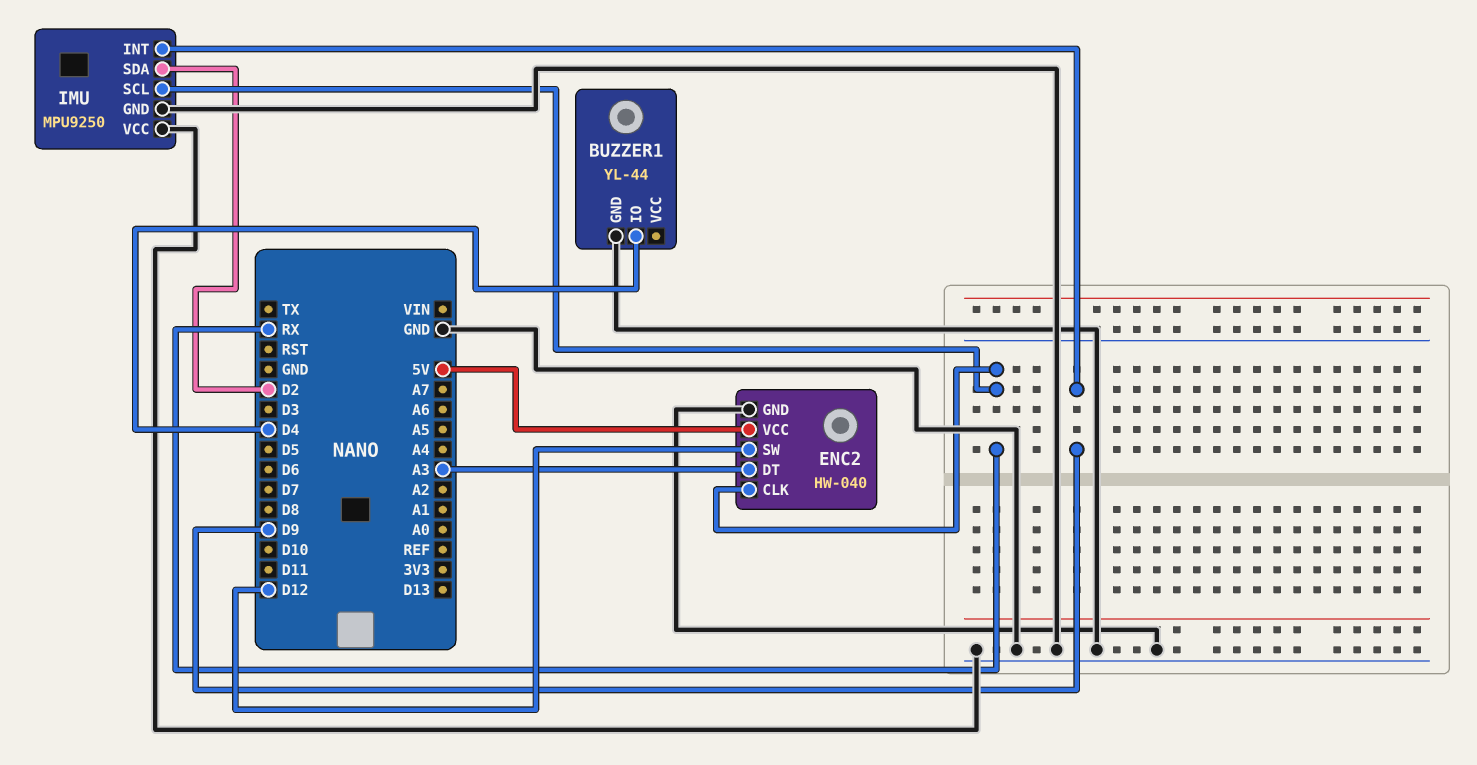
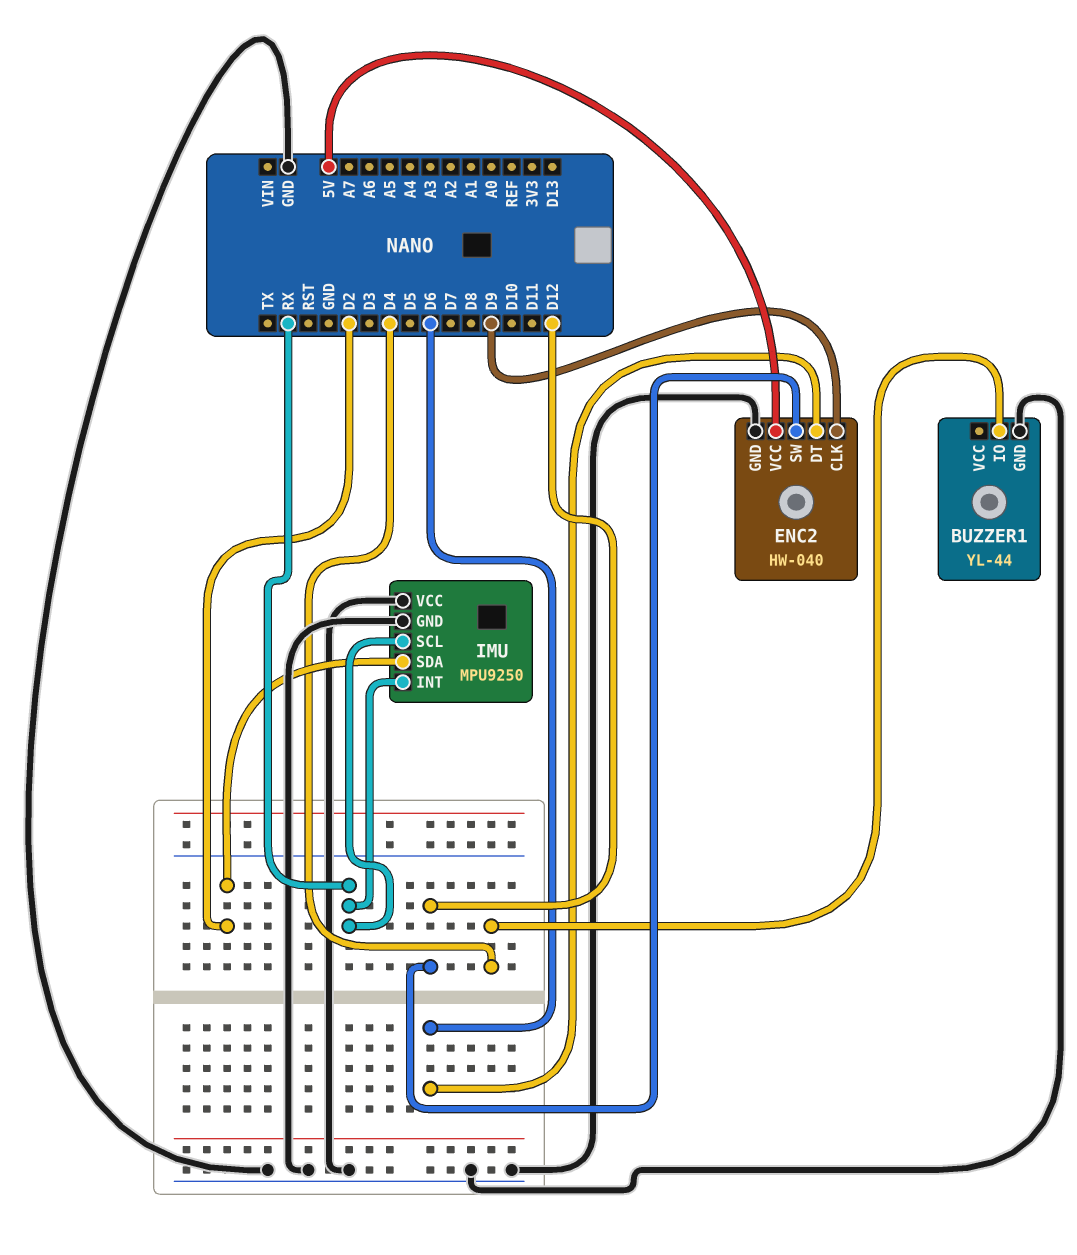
ENC2 pin CLK: RX -> D9
ENC2 pin DT: A3 -> D6
IMU pin INT: D9 -> RX

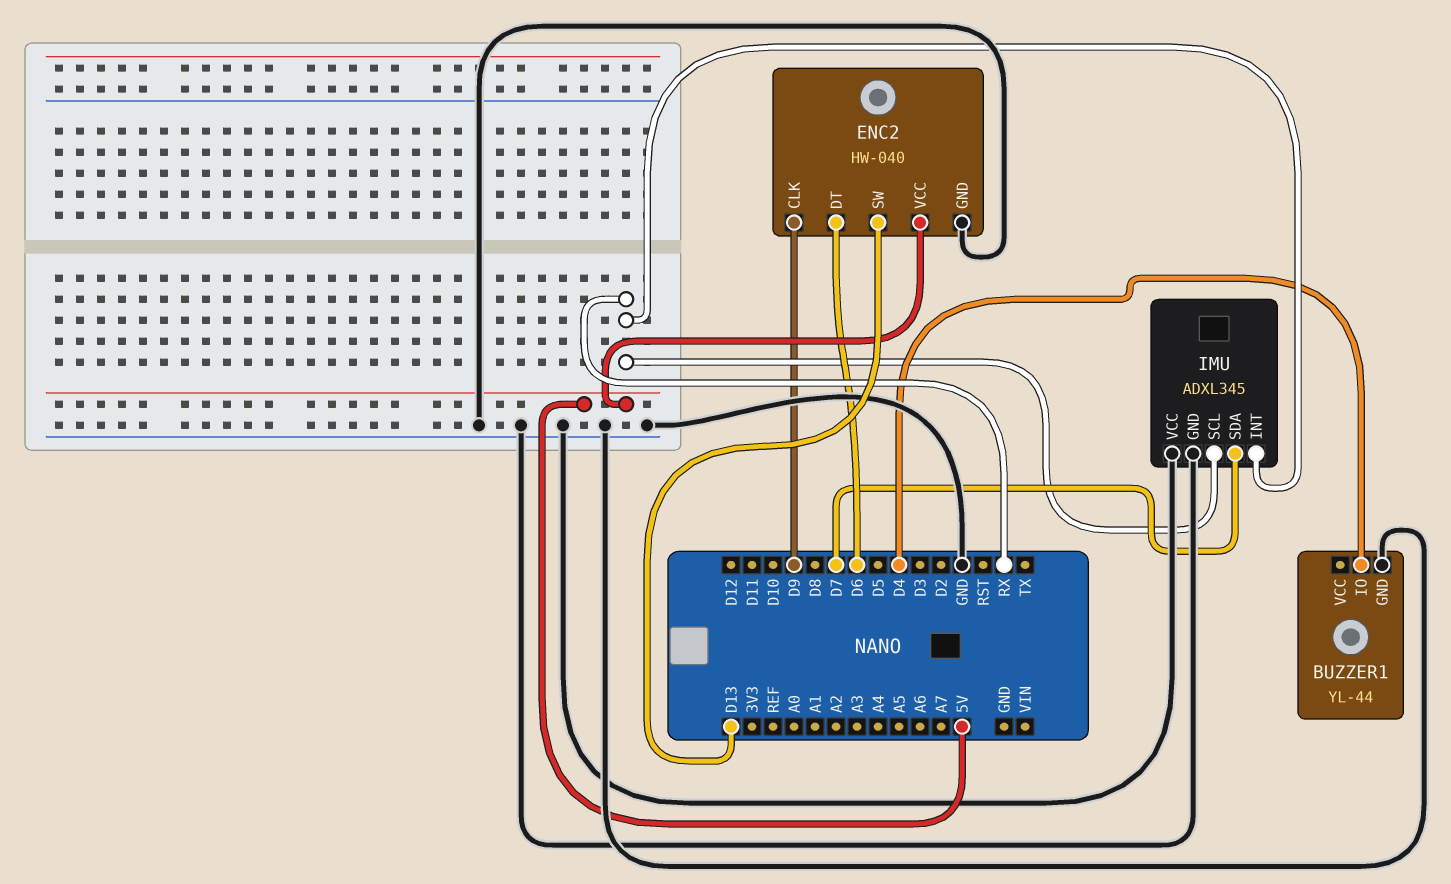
ENC2 pin SW: D12 -> D13
IMU: MPU9250 -> ADXL345
IMU pin SDA: D2 -> D7

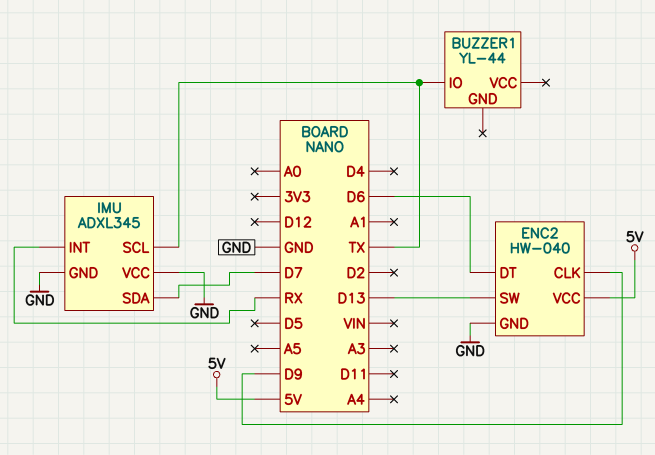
BUZZER1 pin GND: GND -> none
BUZZER1 pin IO: D4 -> TX
IMU pin SCL: RX -> TX

